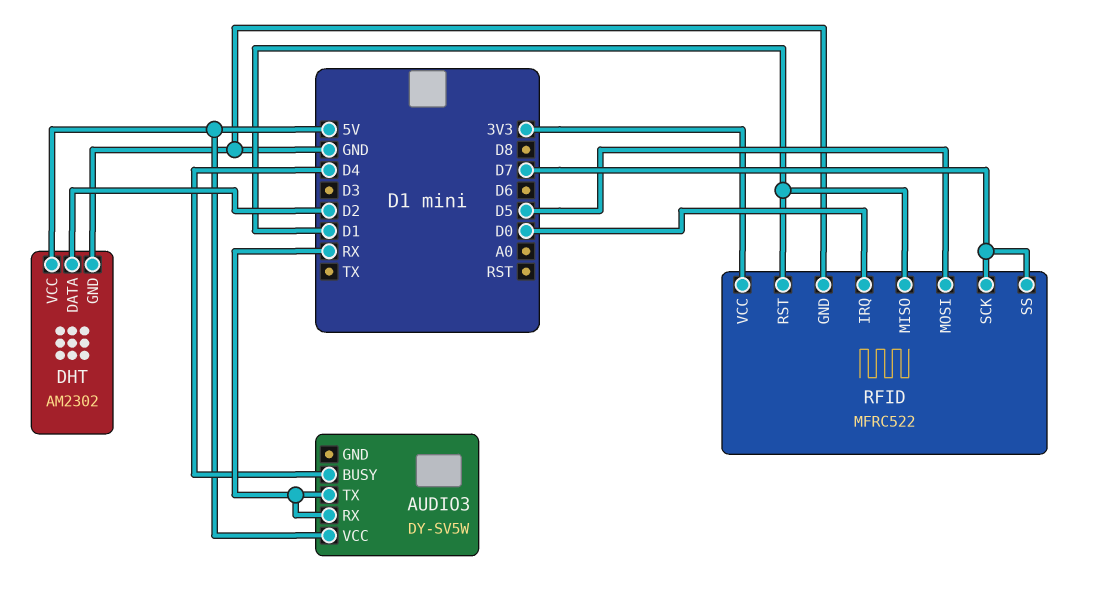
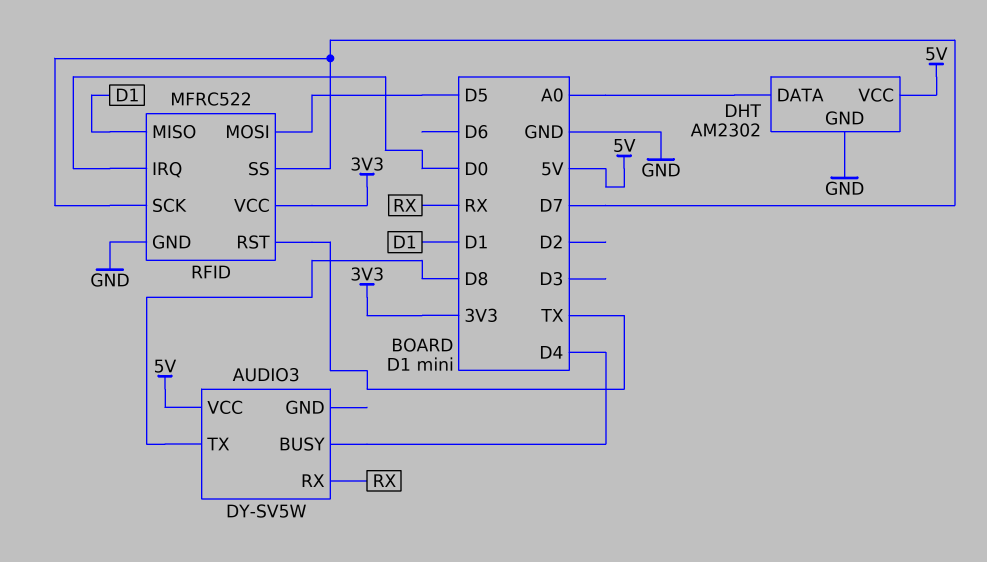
AUDIO3 pin TX: RX -> D8
DHT pin DATA: D2 -> A0
RFID pin RST: D1 -> TX

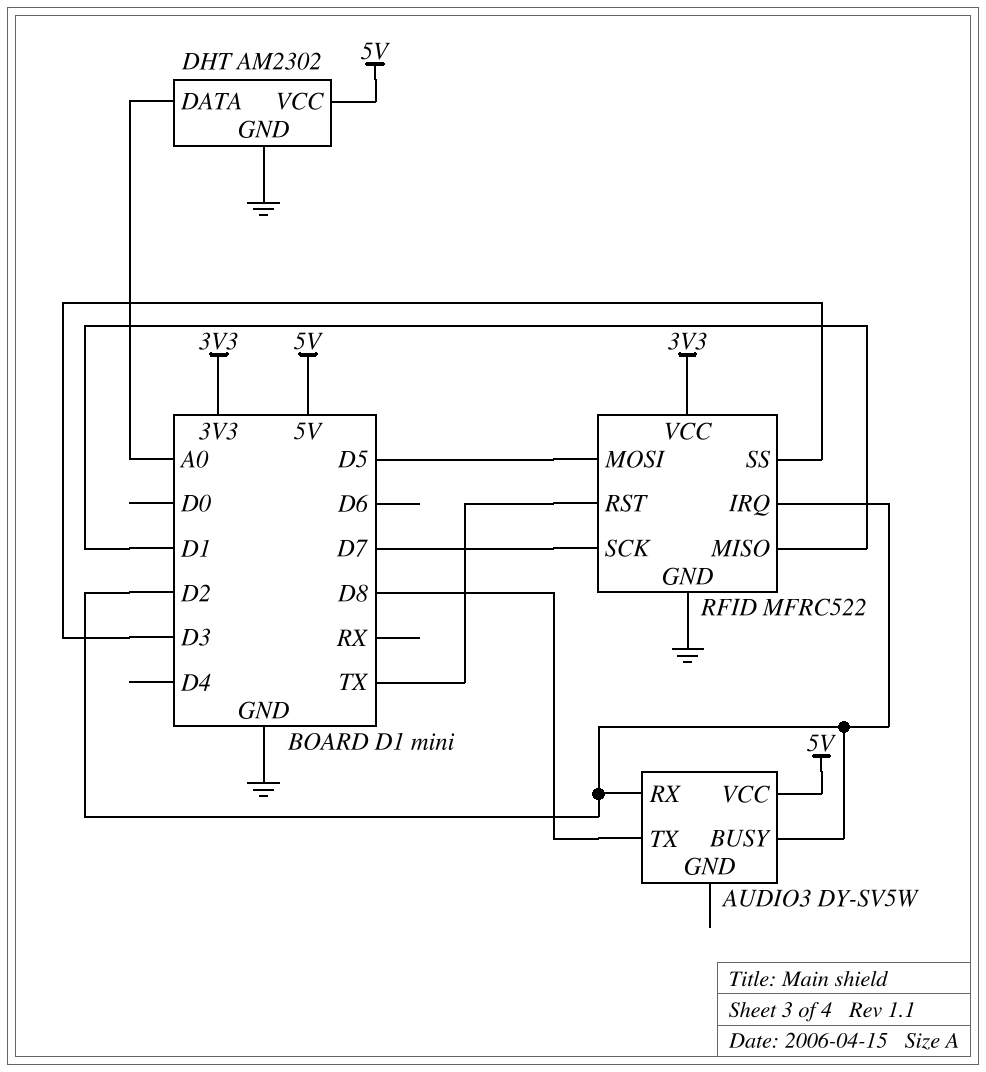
AUDIO3 pin BUSY: D4 -> D2
AUDIO3 pin RX: RX -> D2
RFID pin IRQ: D0 -> D2
RFID pin SS: D7 -> D3

